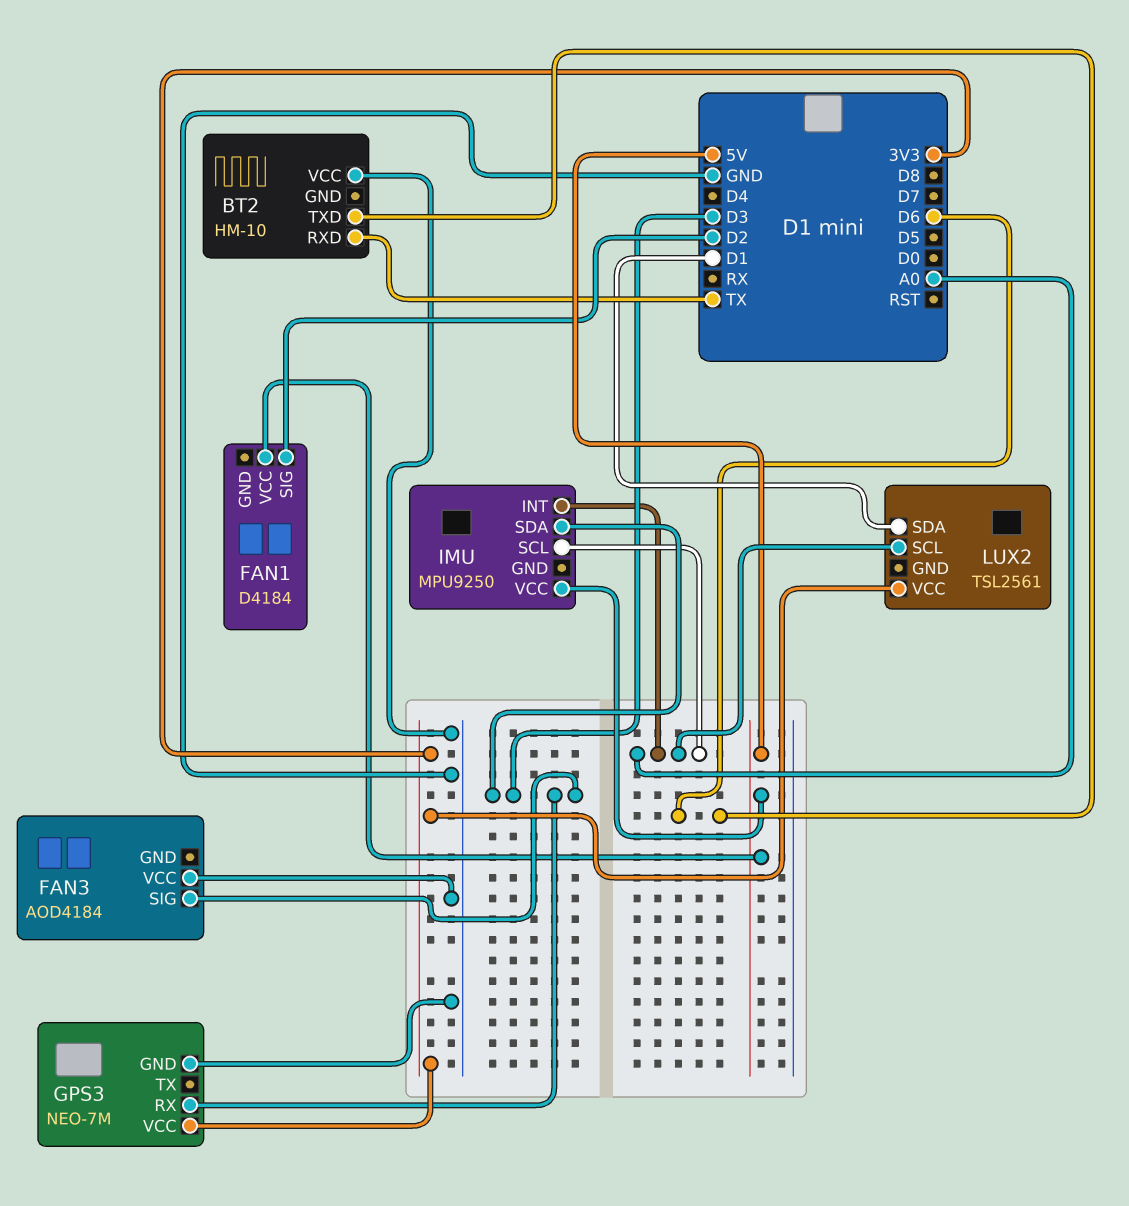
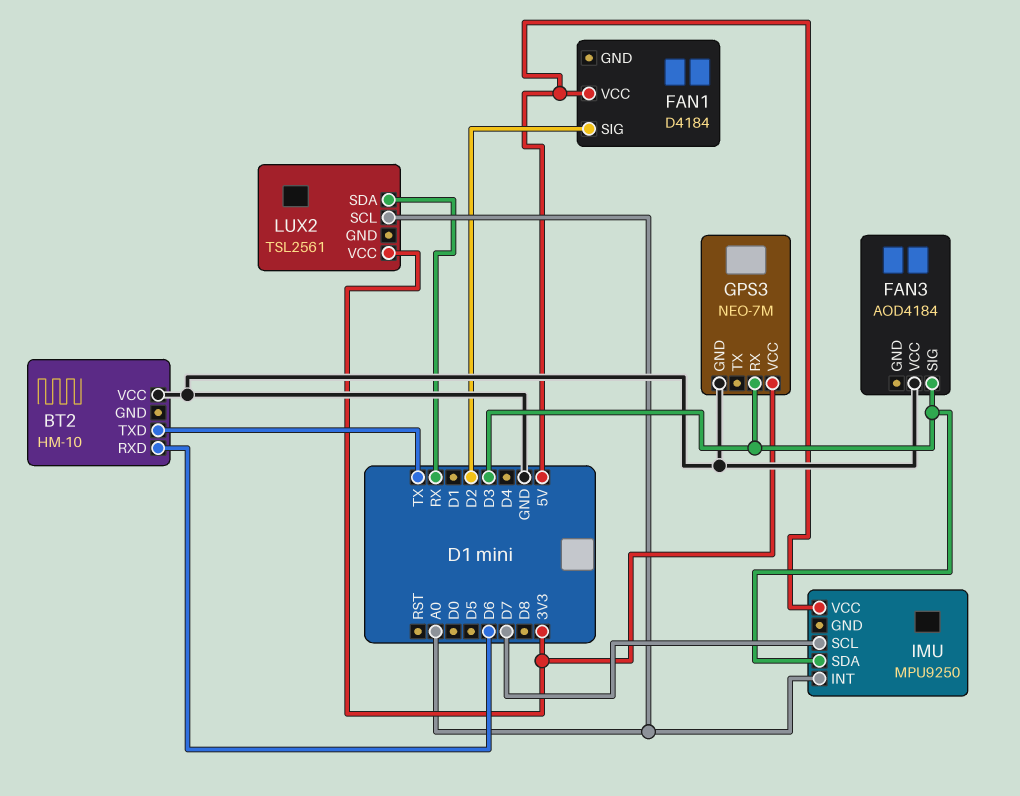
BT2 pin RXD: TX -> D6
BT2 pin TXD: D6 -> TX
IMU pin SCL: A0 -> D7
LUX2 pin SDA: D1 -> RX

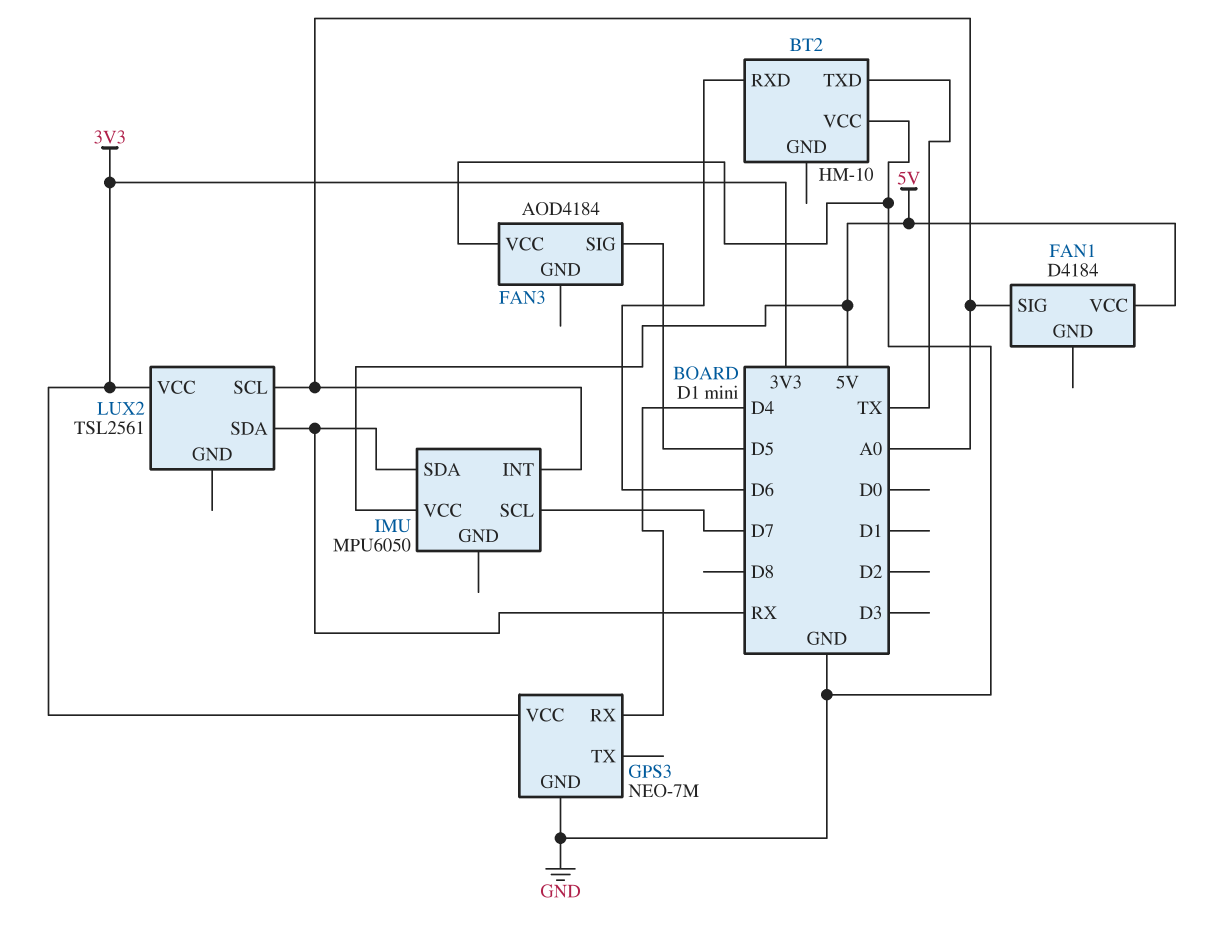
FAN1 pin SIG: D2 -> A0
FAN3 pin SIG: D3 -> D5
GPS3 pin RX: D3 -> D4
IMU: MPU9250 -> MPU6050
IMU pin SDA: D3 -> RX

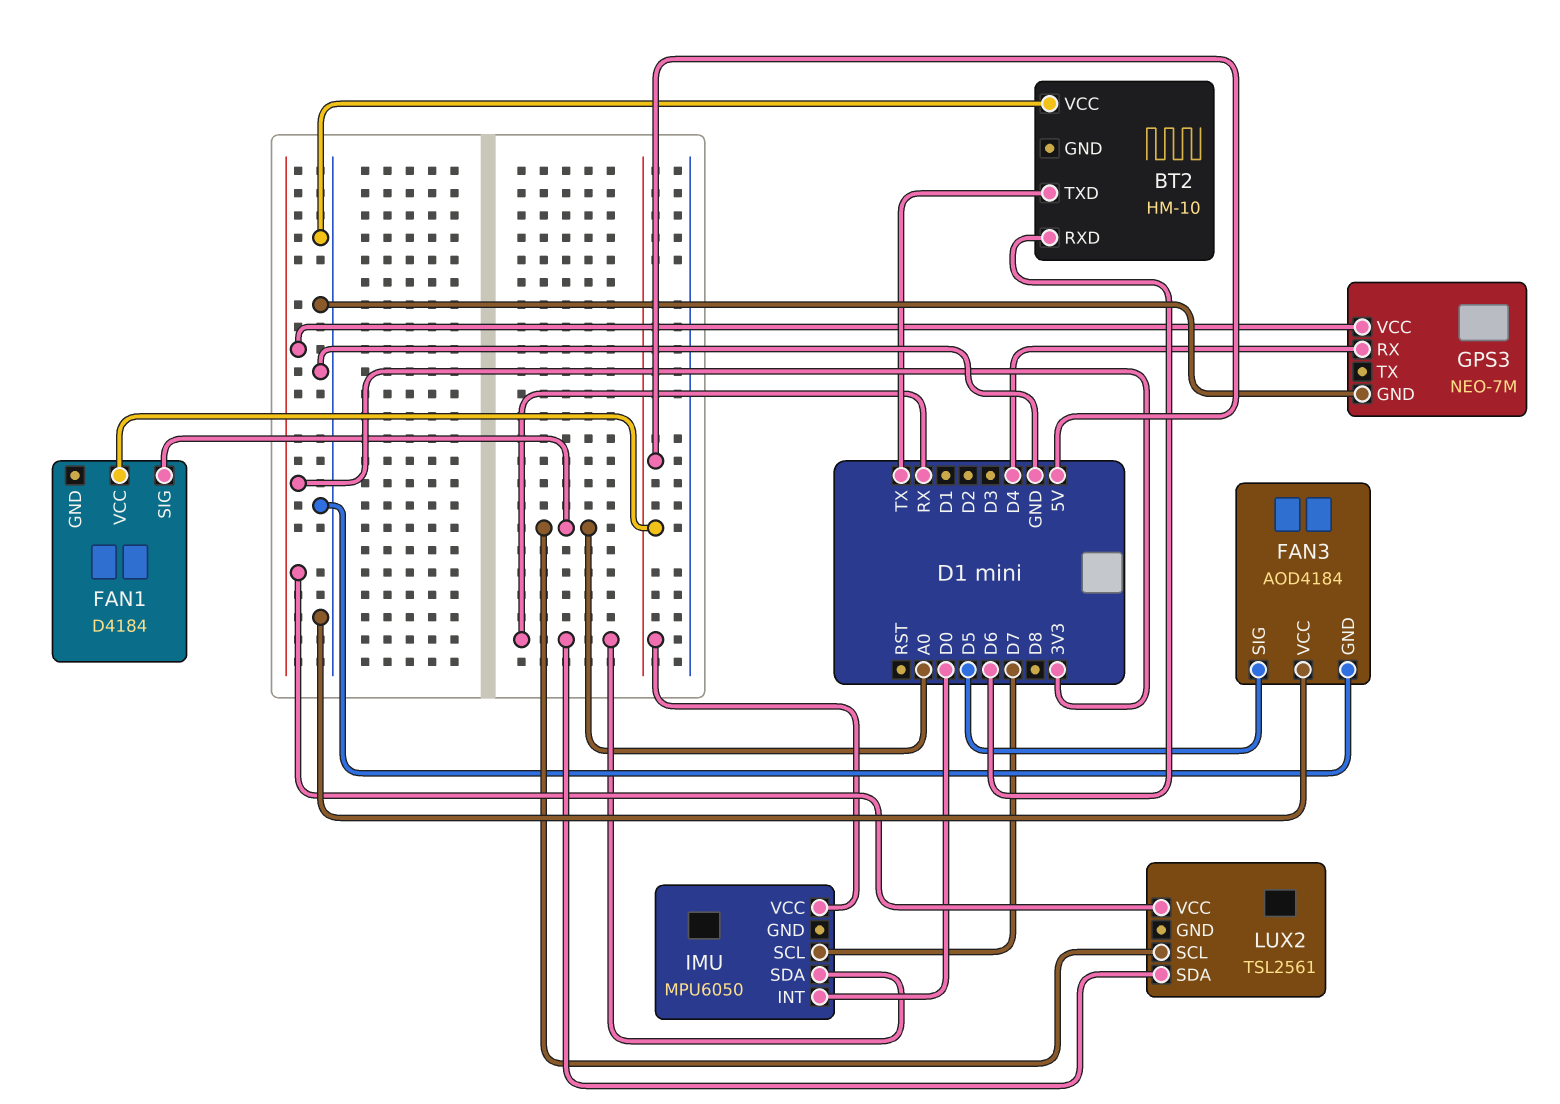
FAN3 pin GND: none -> GND
IMU pin INT: A0 -> D0

